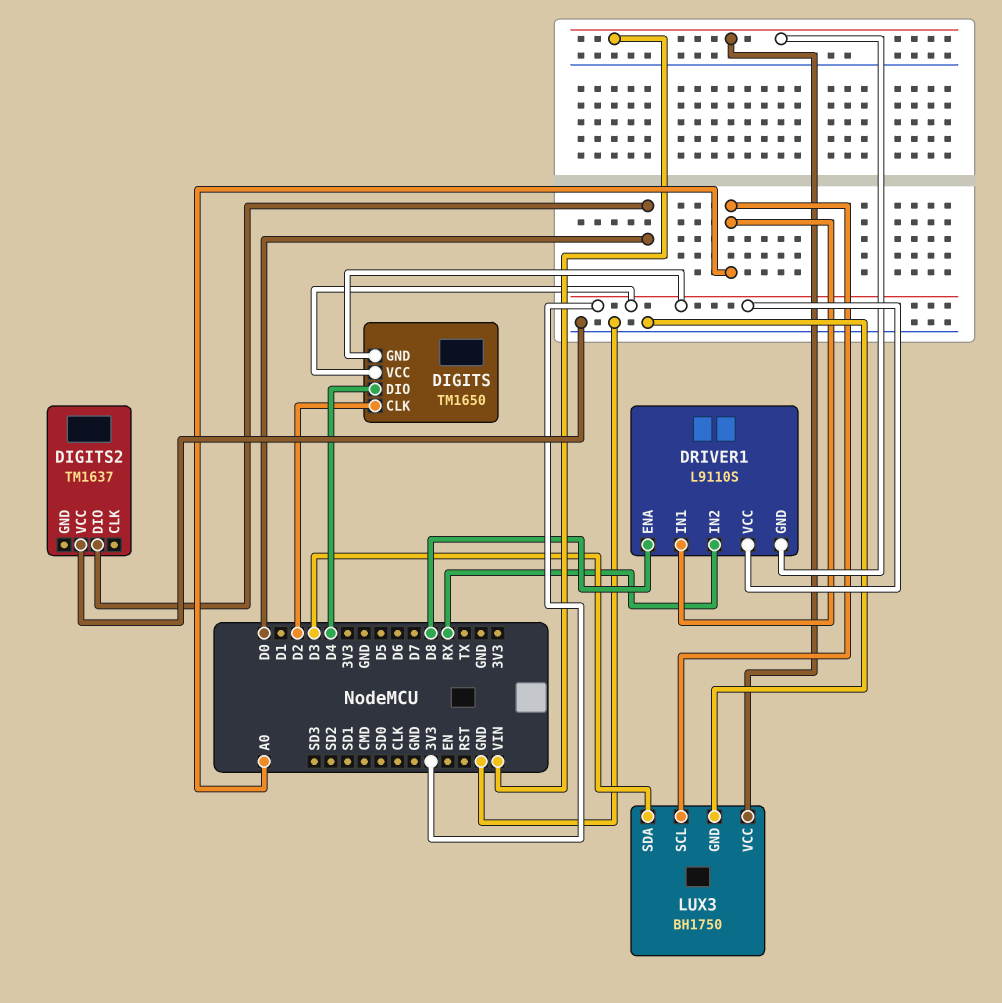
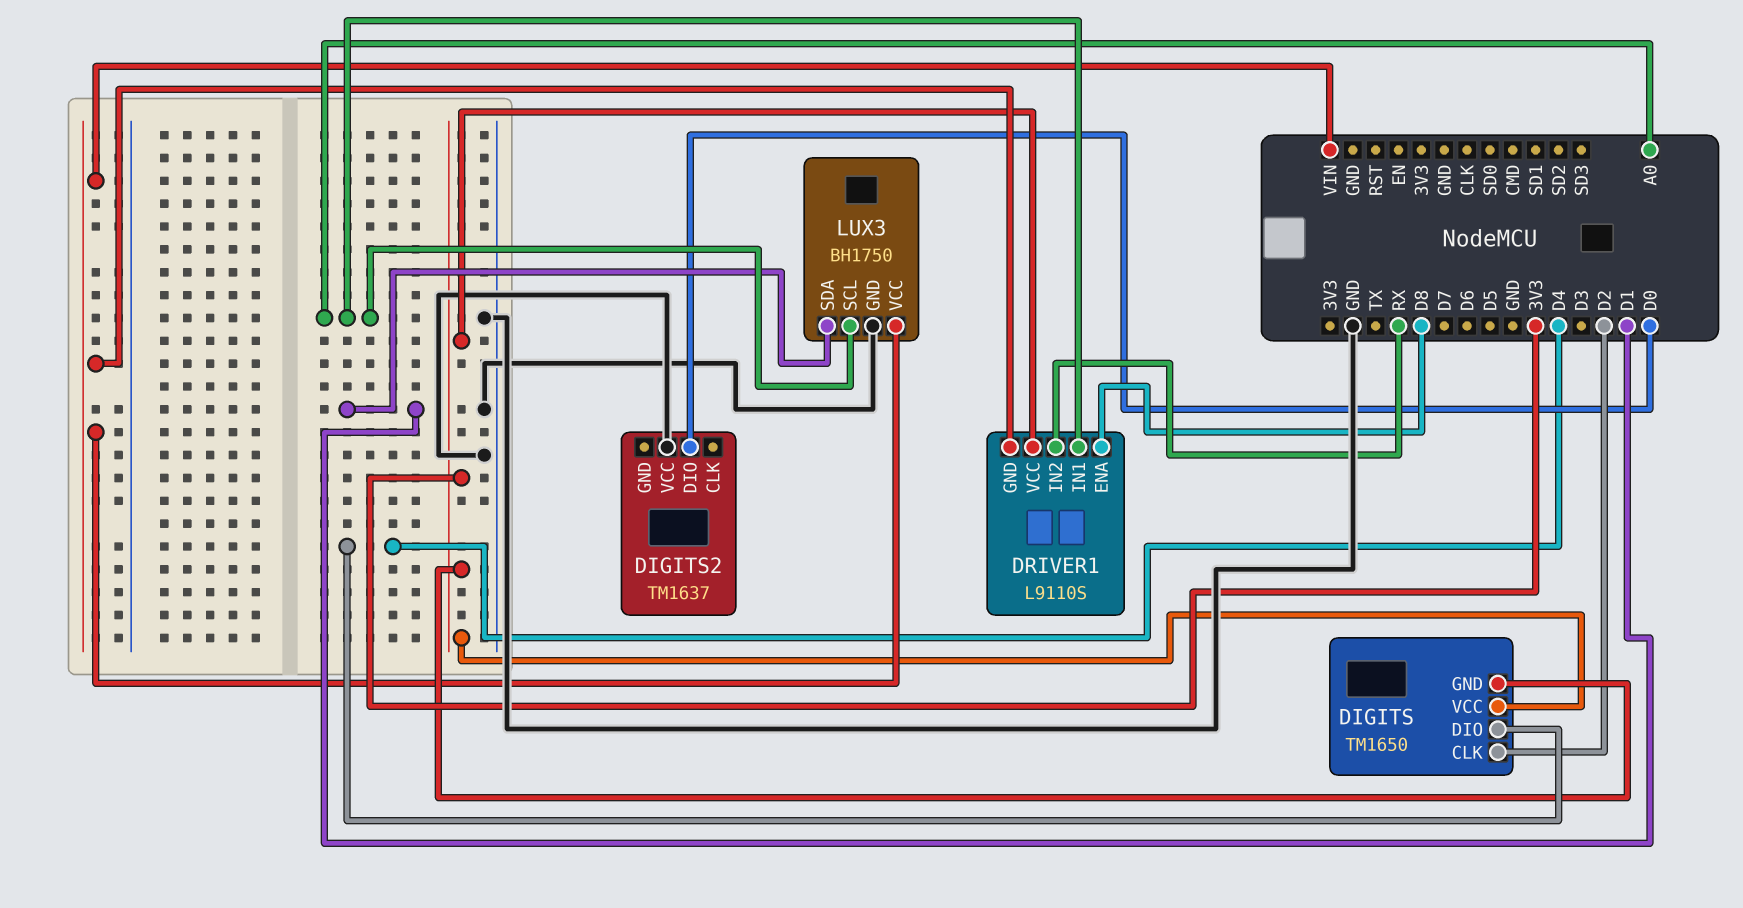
LUX3 pin SDA: D3 -> D1

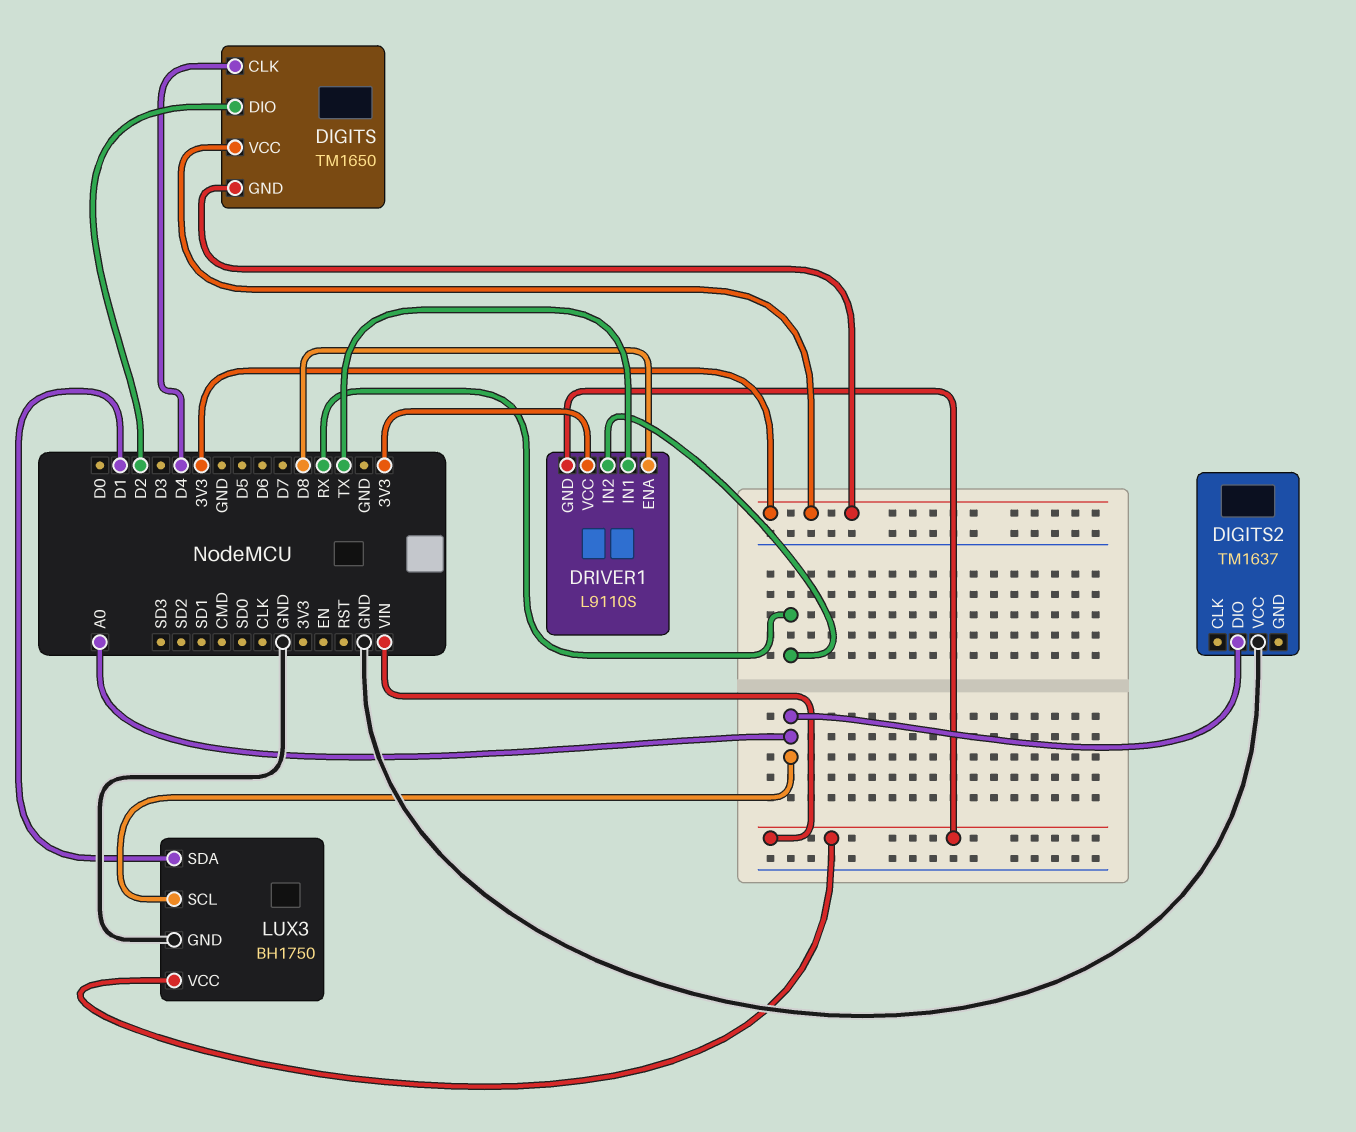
DIGITS pin CLK: D2 -> D4
DIGITS pin DIO: D4 -> D2
DIGITS2 pin DIO: D0 -> A0
DRIVER1 pin IN1: A0 -> TX

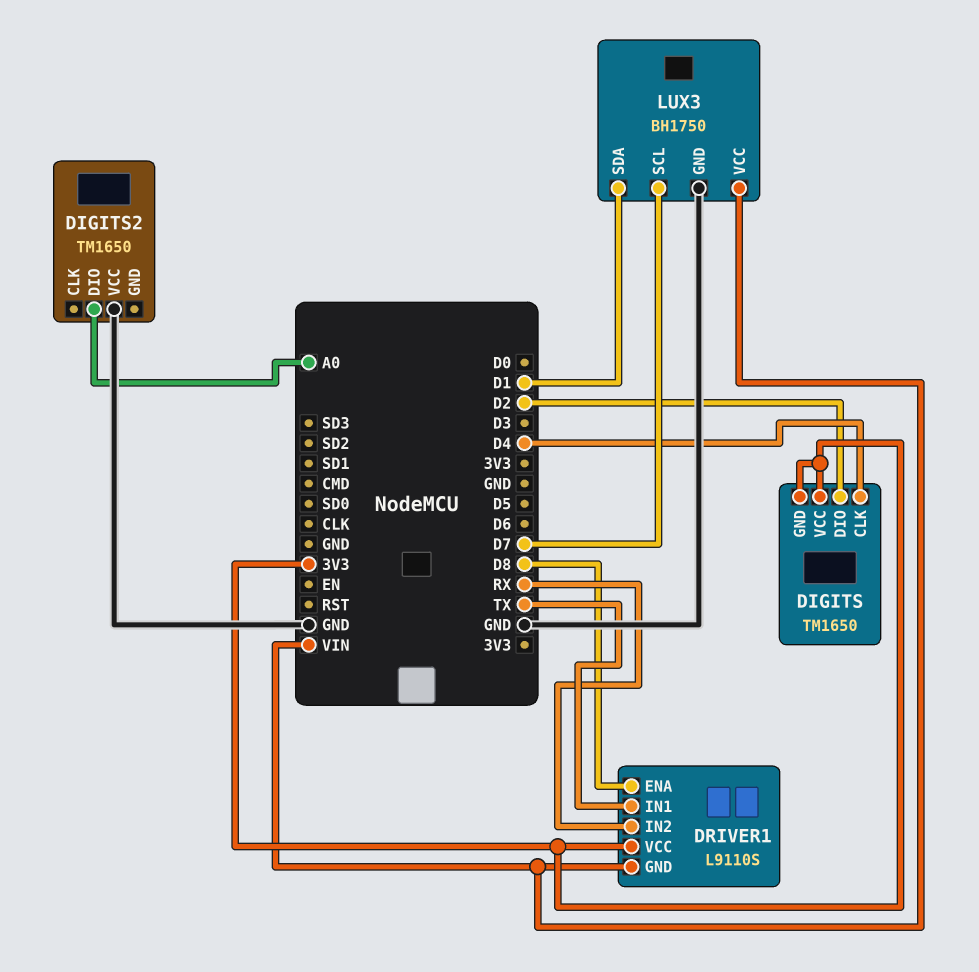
DIGITS2: TM1637 -> TM1650
LUX3 pin SCL: A0 -> D7

